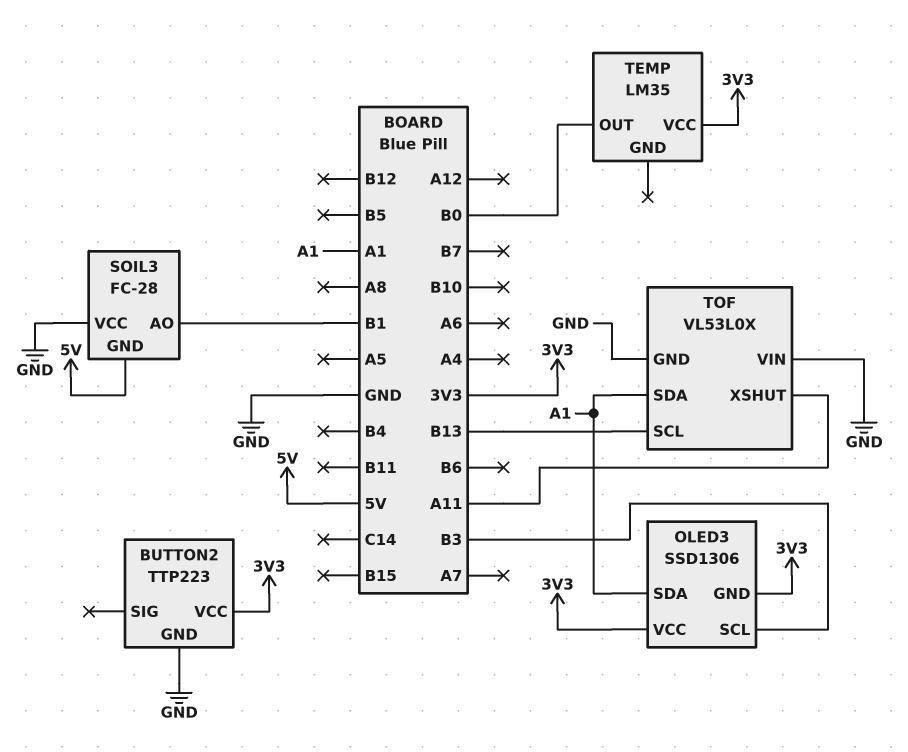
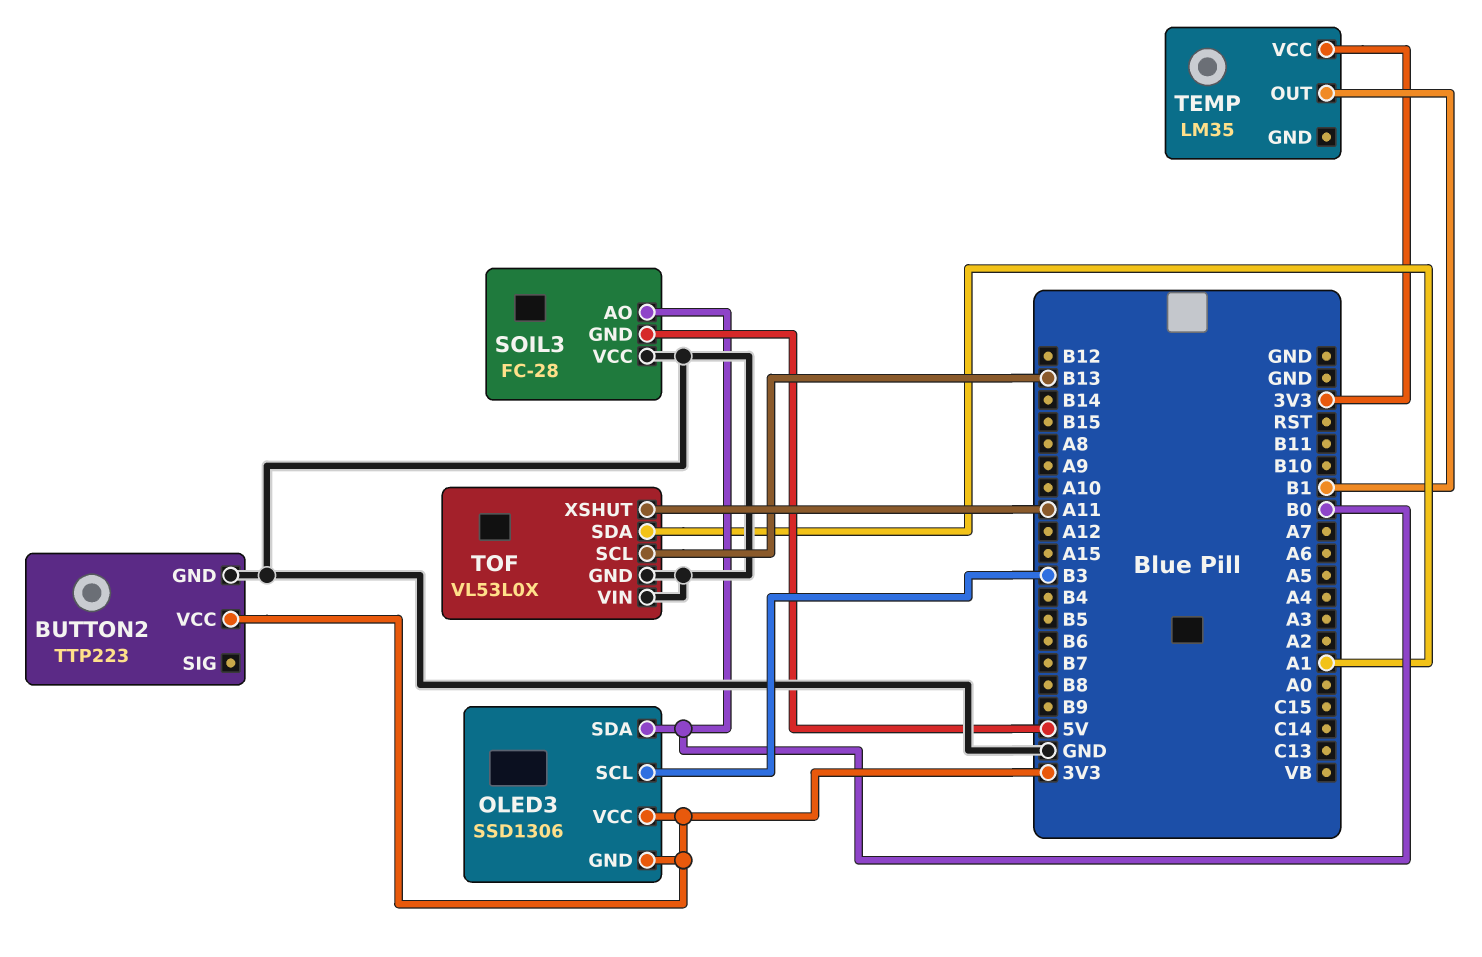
OLED3 pin SDA: A1 -> B0
SOIL3 pin AO: B1 -> B0
TEMP pin OUT: B0 -> B1

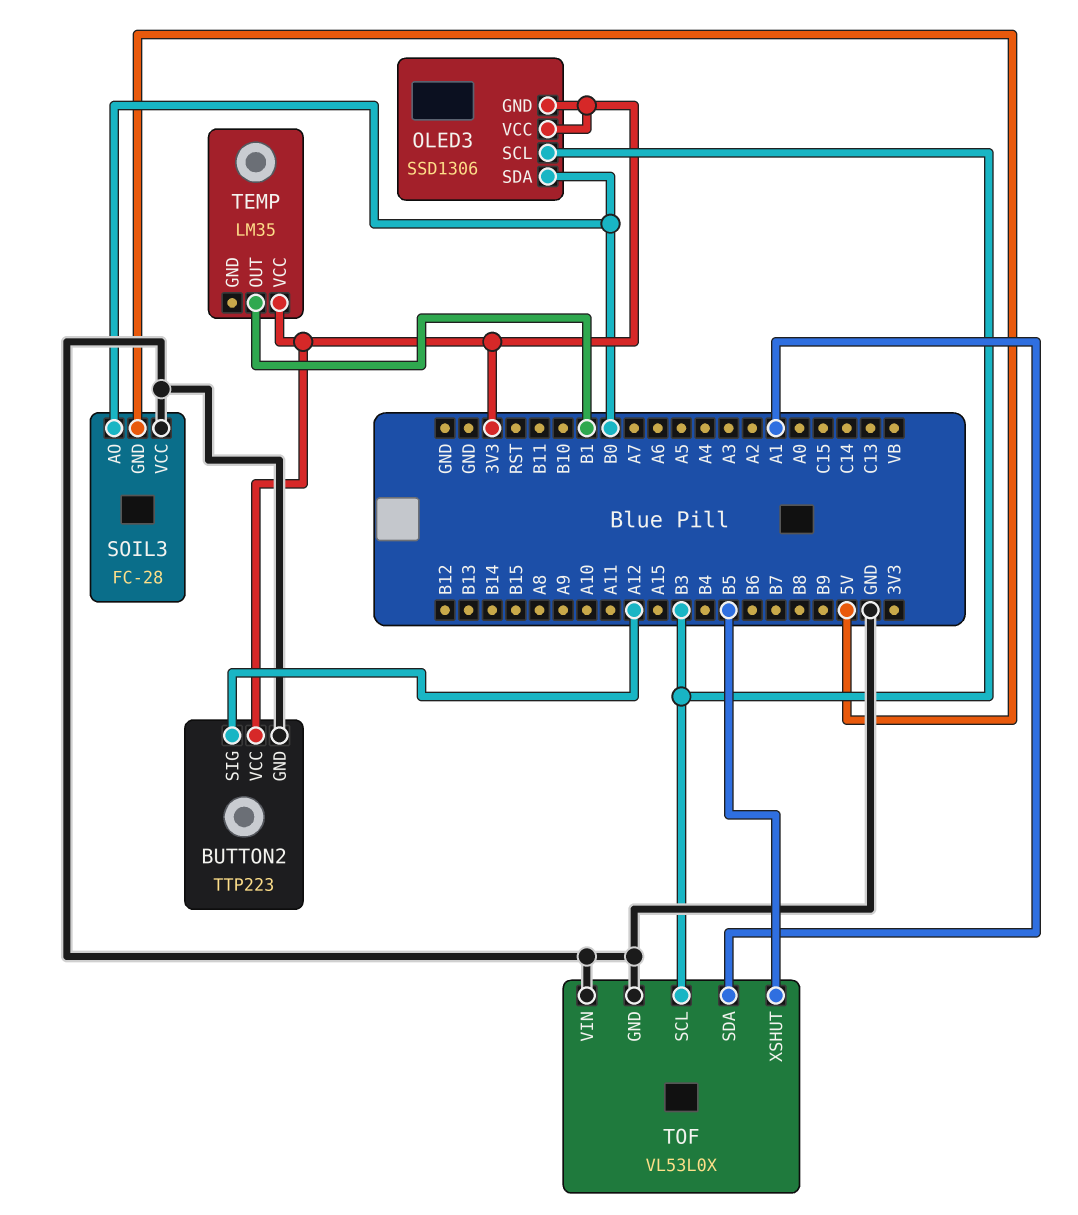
BUTTON2 pin SIG: none -> A12
TOF pin SCL: B13 -> B3
TOF pin XSHUT: A11 -> B5

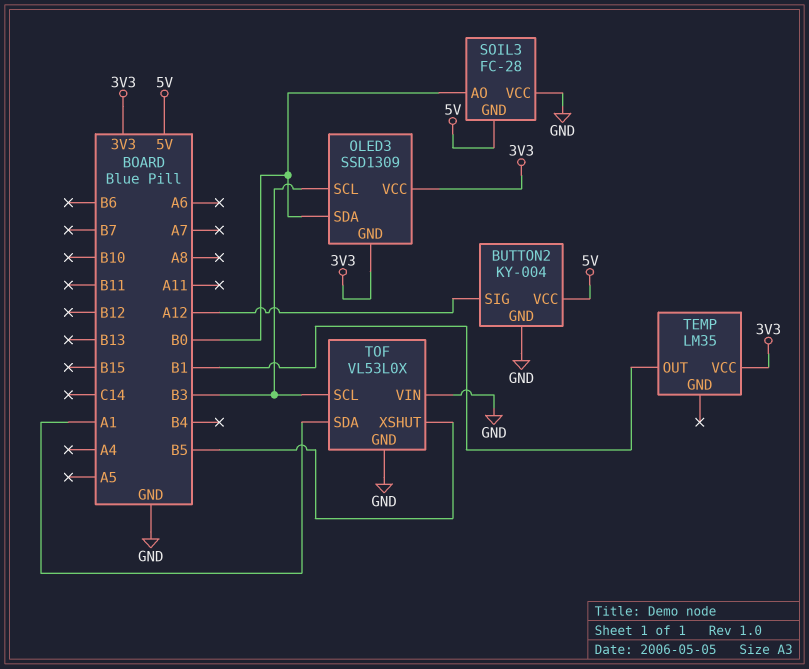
BUTTON2: TTP223 -> KY-004
BUTTON2 pin VCC: 3V3 -> 5V
OLED3: SSD1306 -> SSD1309

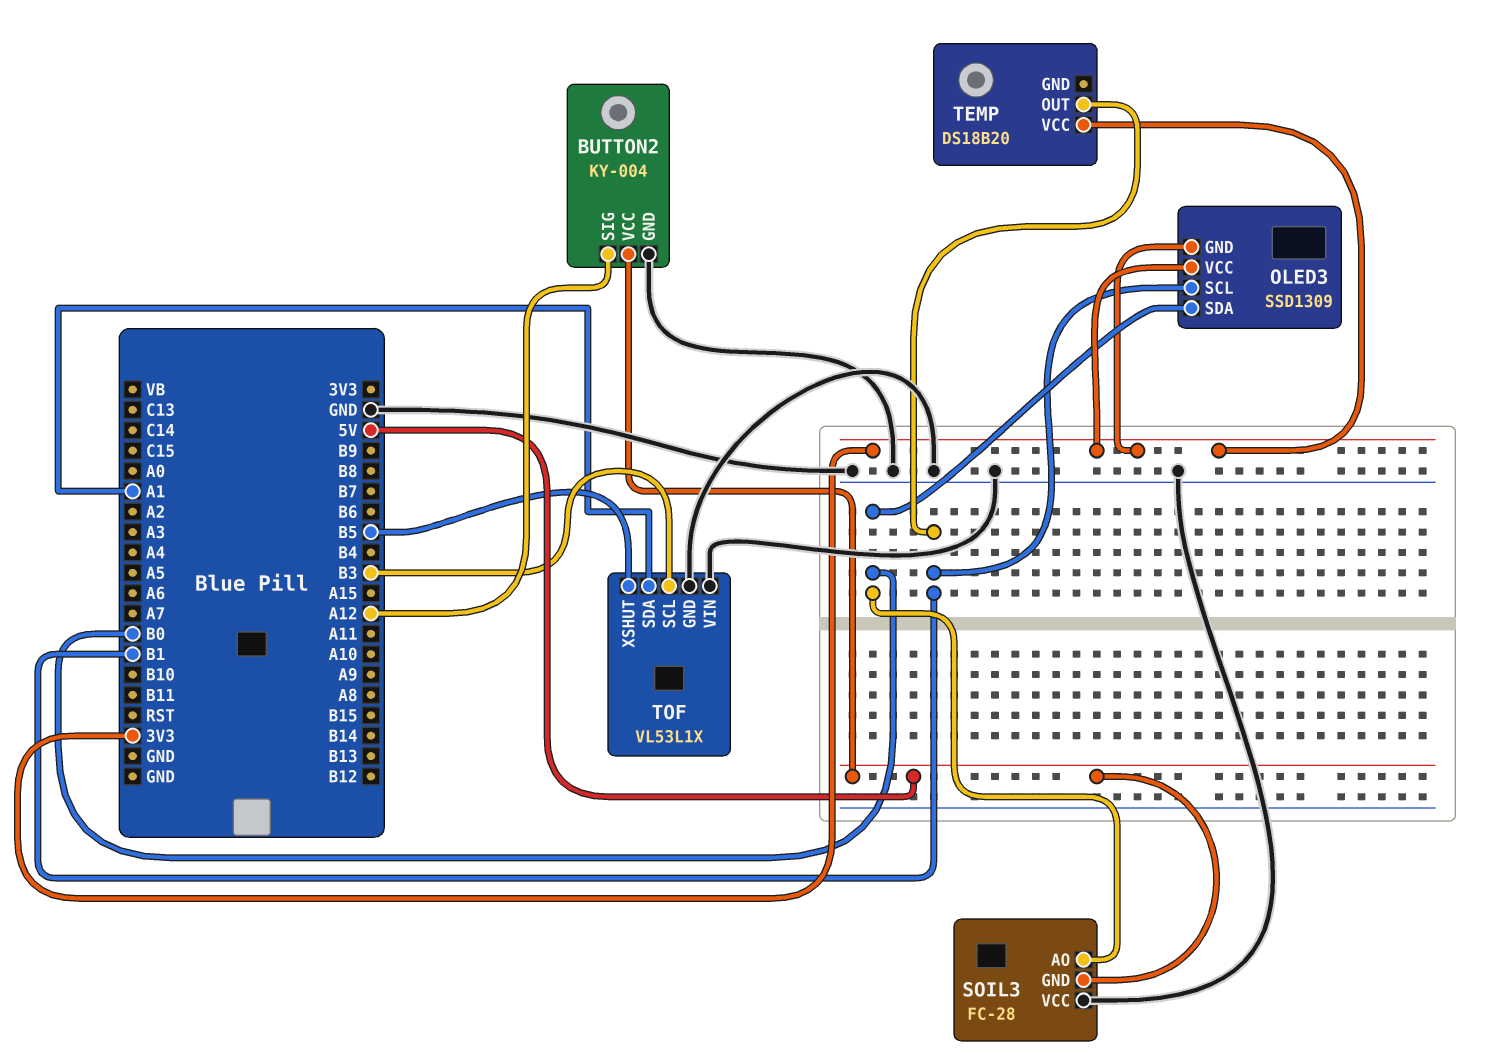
OLED3 pin SCL: B3 -> B1
TEMP: LM35 -> DS18B20
TOF: VL53L0X -> VL53L1X

